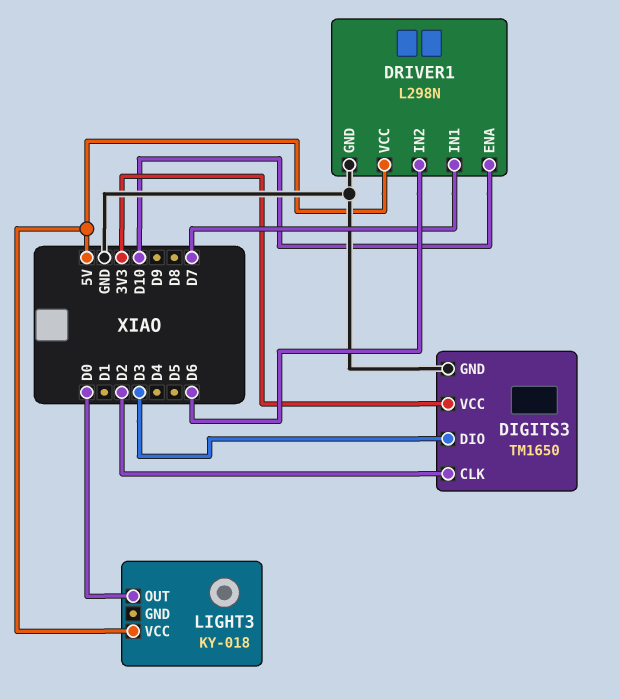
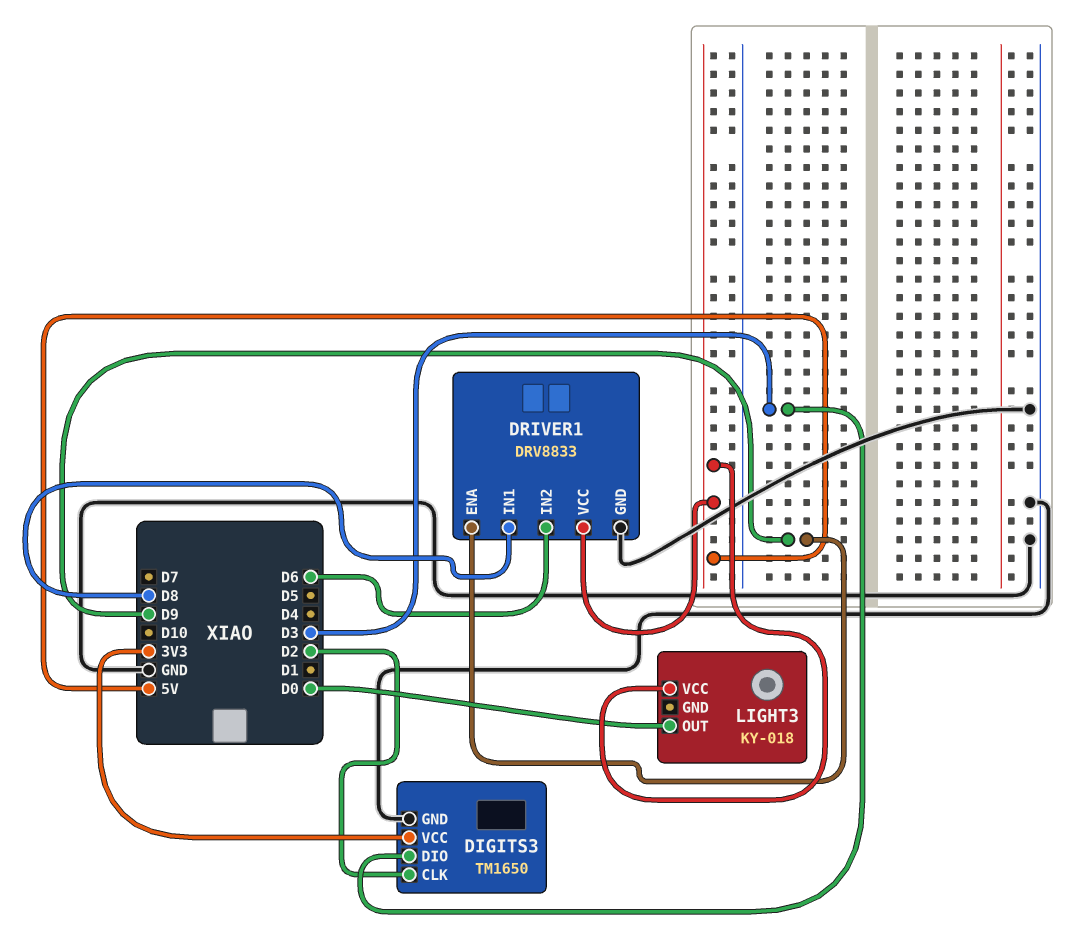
DRIVER1: L298N -> DRV8833
DRIVER1 pin ENA: D10 -> D9
DRIVER1 pin IN1: D7 -> D8

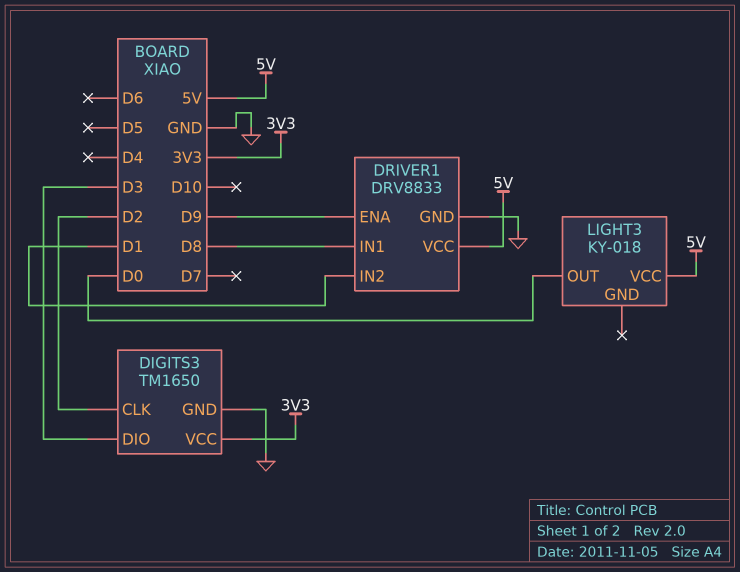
DRIVER1 pin IN2: D6 -> D1

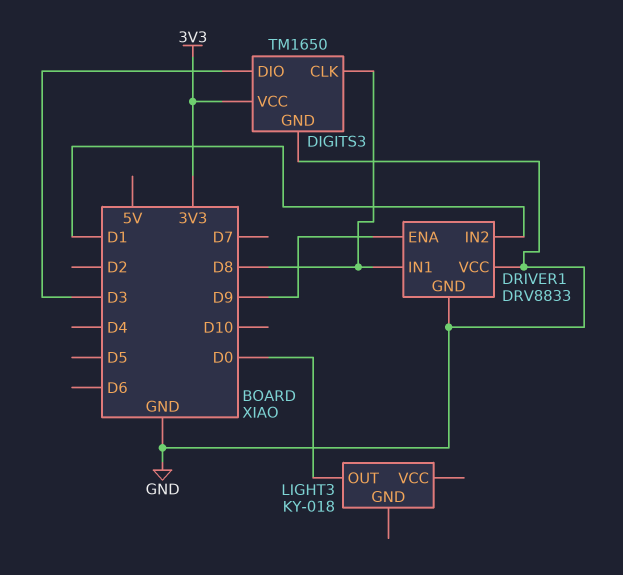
DIGITS3 pin CLK: D2 -> D8
DRIVER1 pin VCC: 5V -> GND
LIGHT3 pin VCC: 5V -> none

